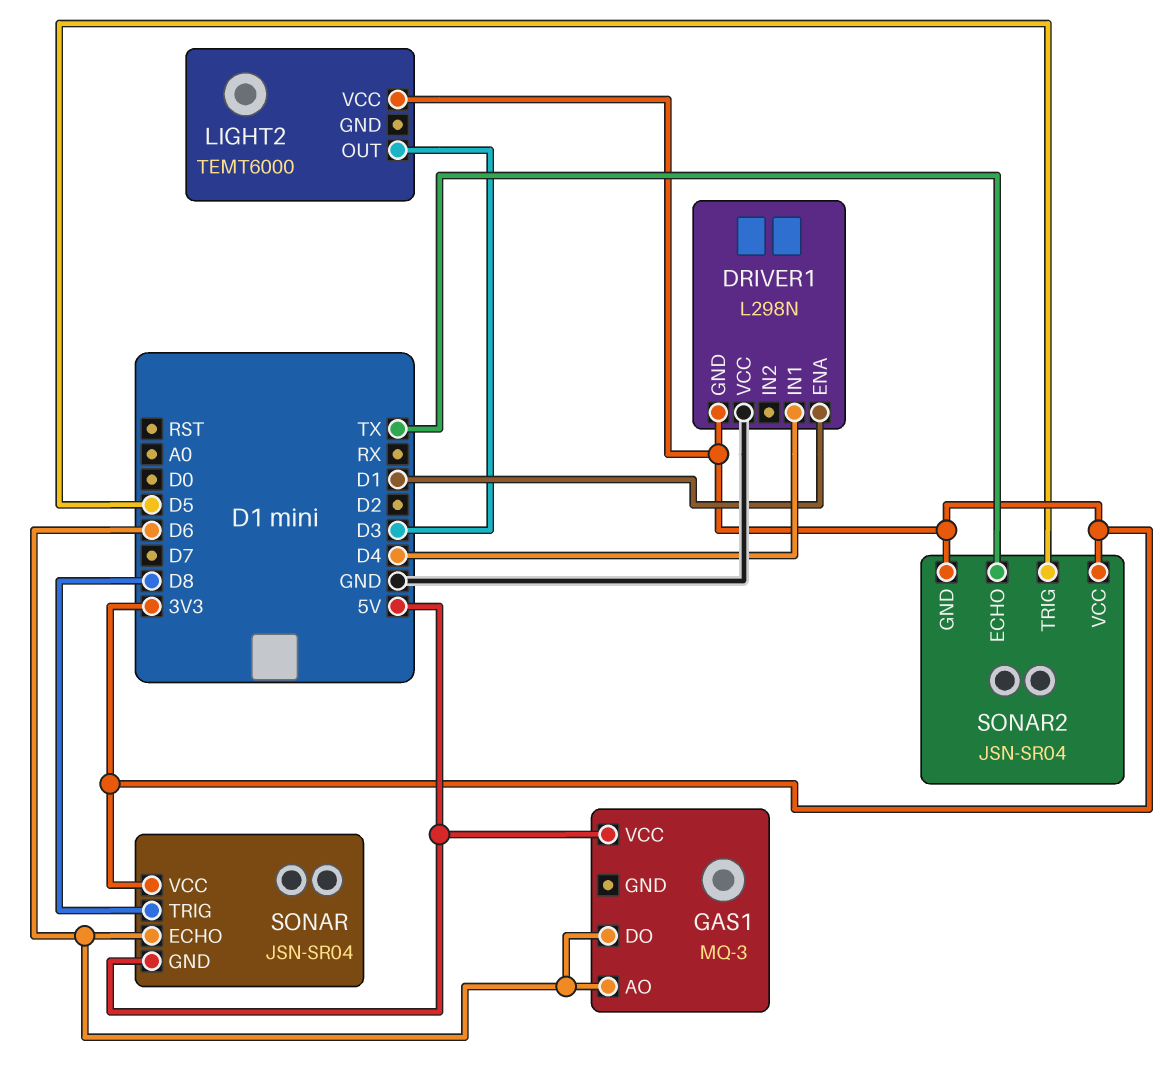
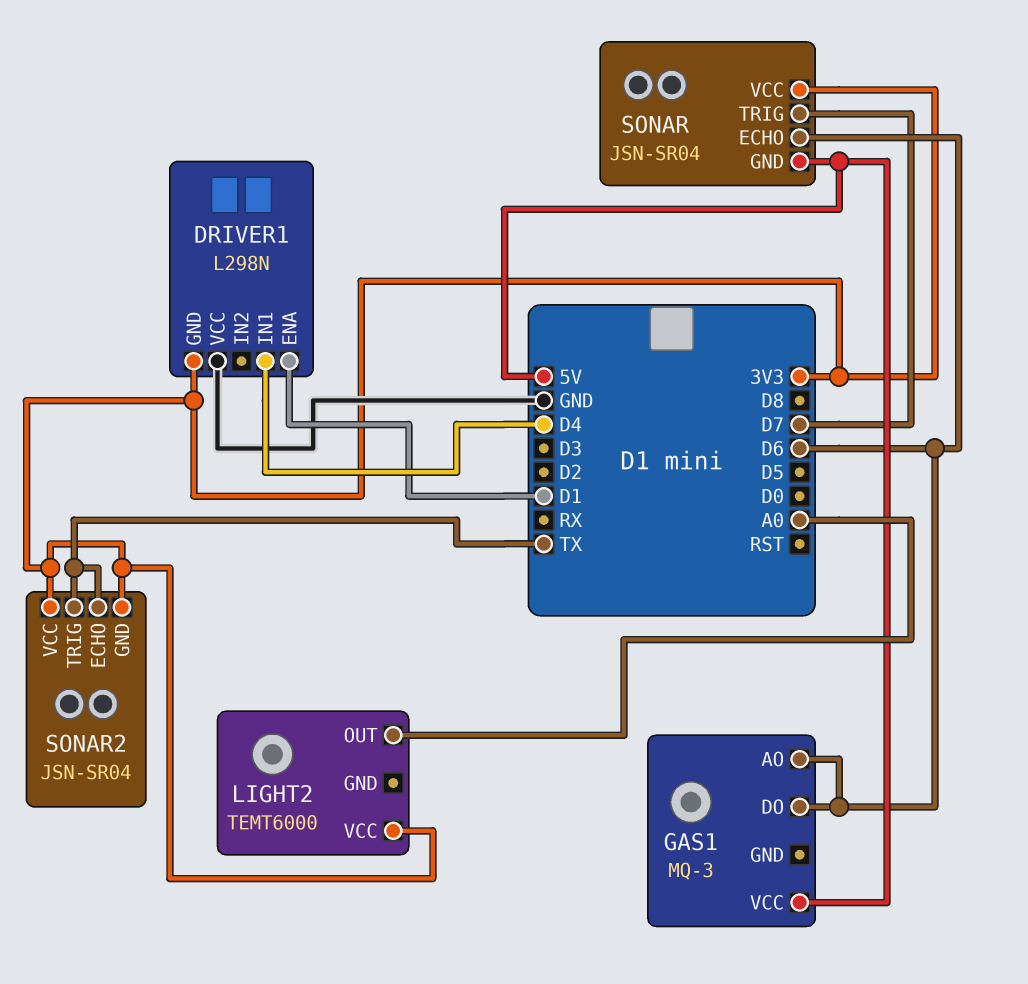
LIGHT2 pin OUT: D3 -> A0
SONAR pin TRIG: D8 -> D7
SONAR2 pin TRIG: D5 -> TX

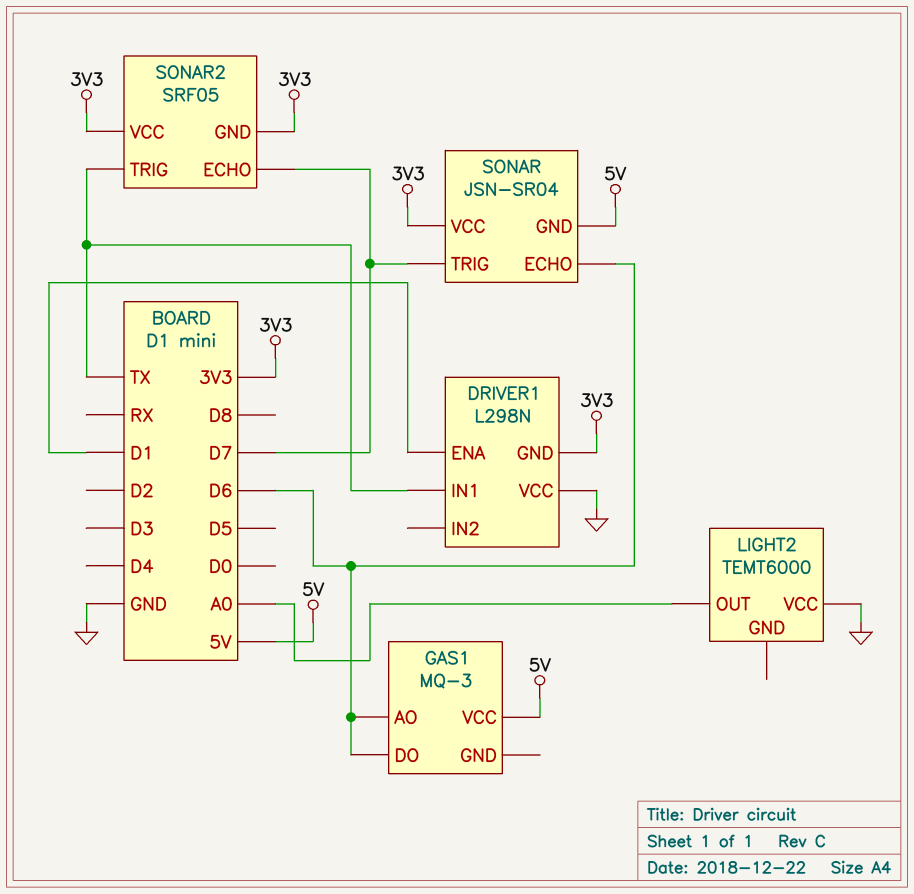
DRIVER1 pin IN1: D4 -> TX
LIGHT2 pin VCC: 3V3 -> GND
SONAR2: JSN-SR04 -> SRF05
SONAR2 pin ECHO: TX -> D7

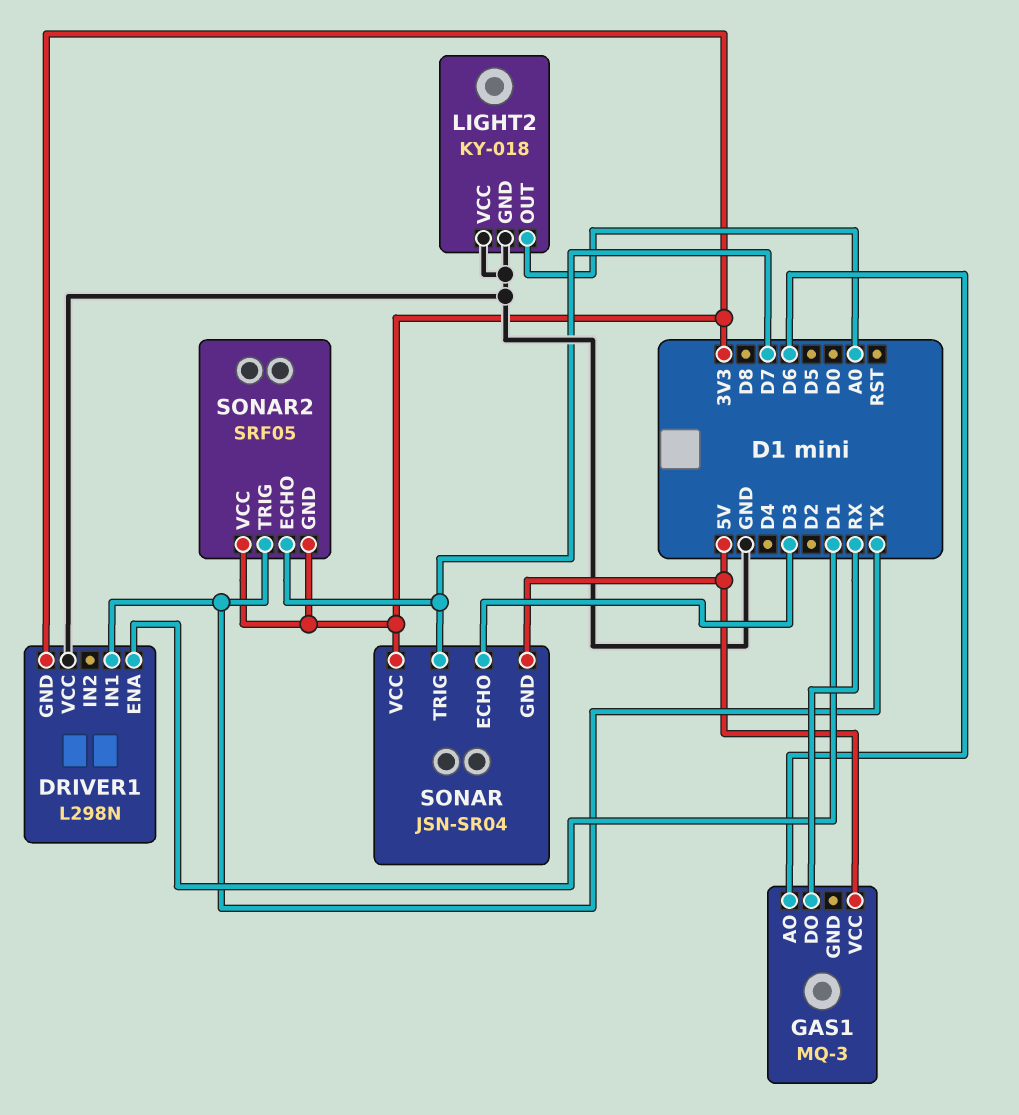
GAS1 pin DO: D6 -> RX
LIGHT2: TEMT6000 -> KY-018
LIGHT2 pin GND: none -> GND
SONAR pin ECHO: D6 -> D3

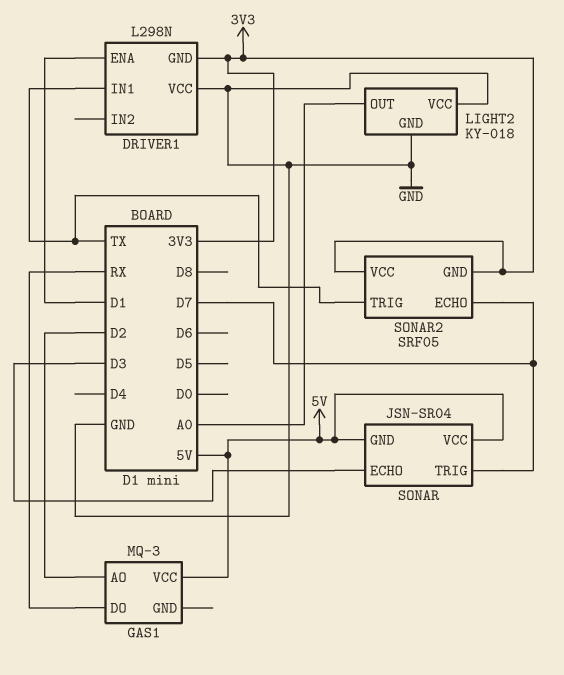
GAS1 pin AO: D6 -> D2
SONAR pin VCC: 3V3 -> 5V

